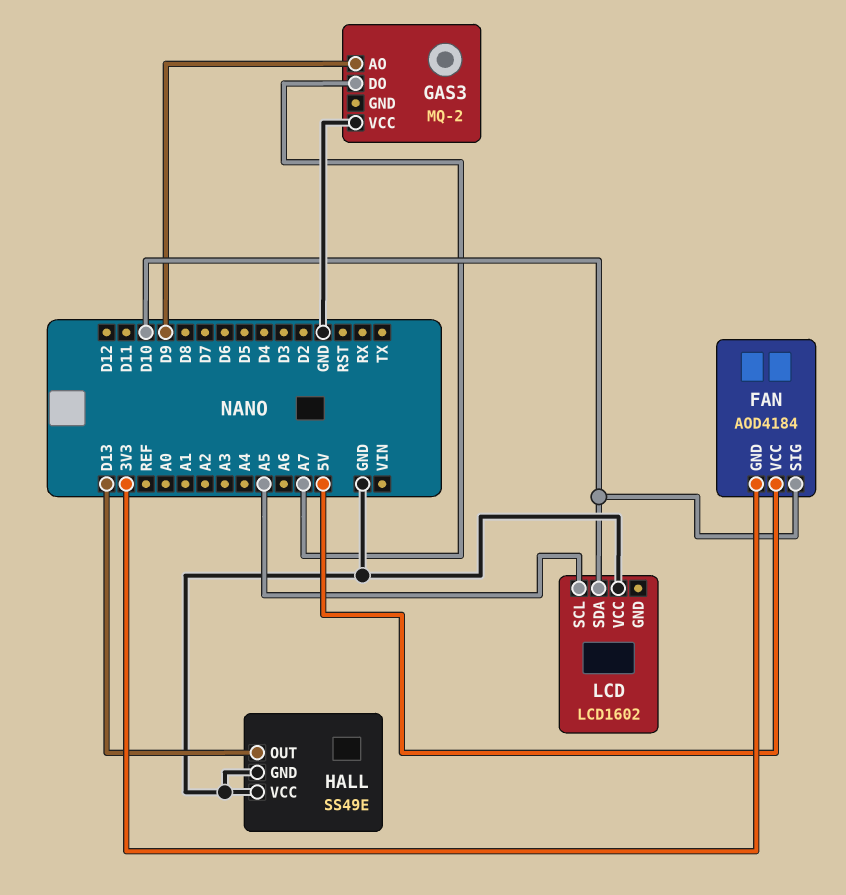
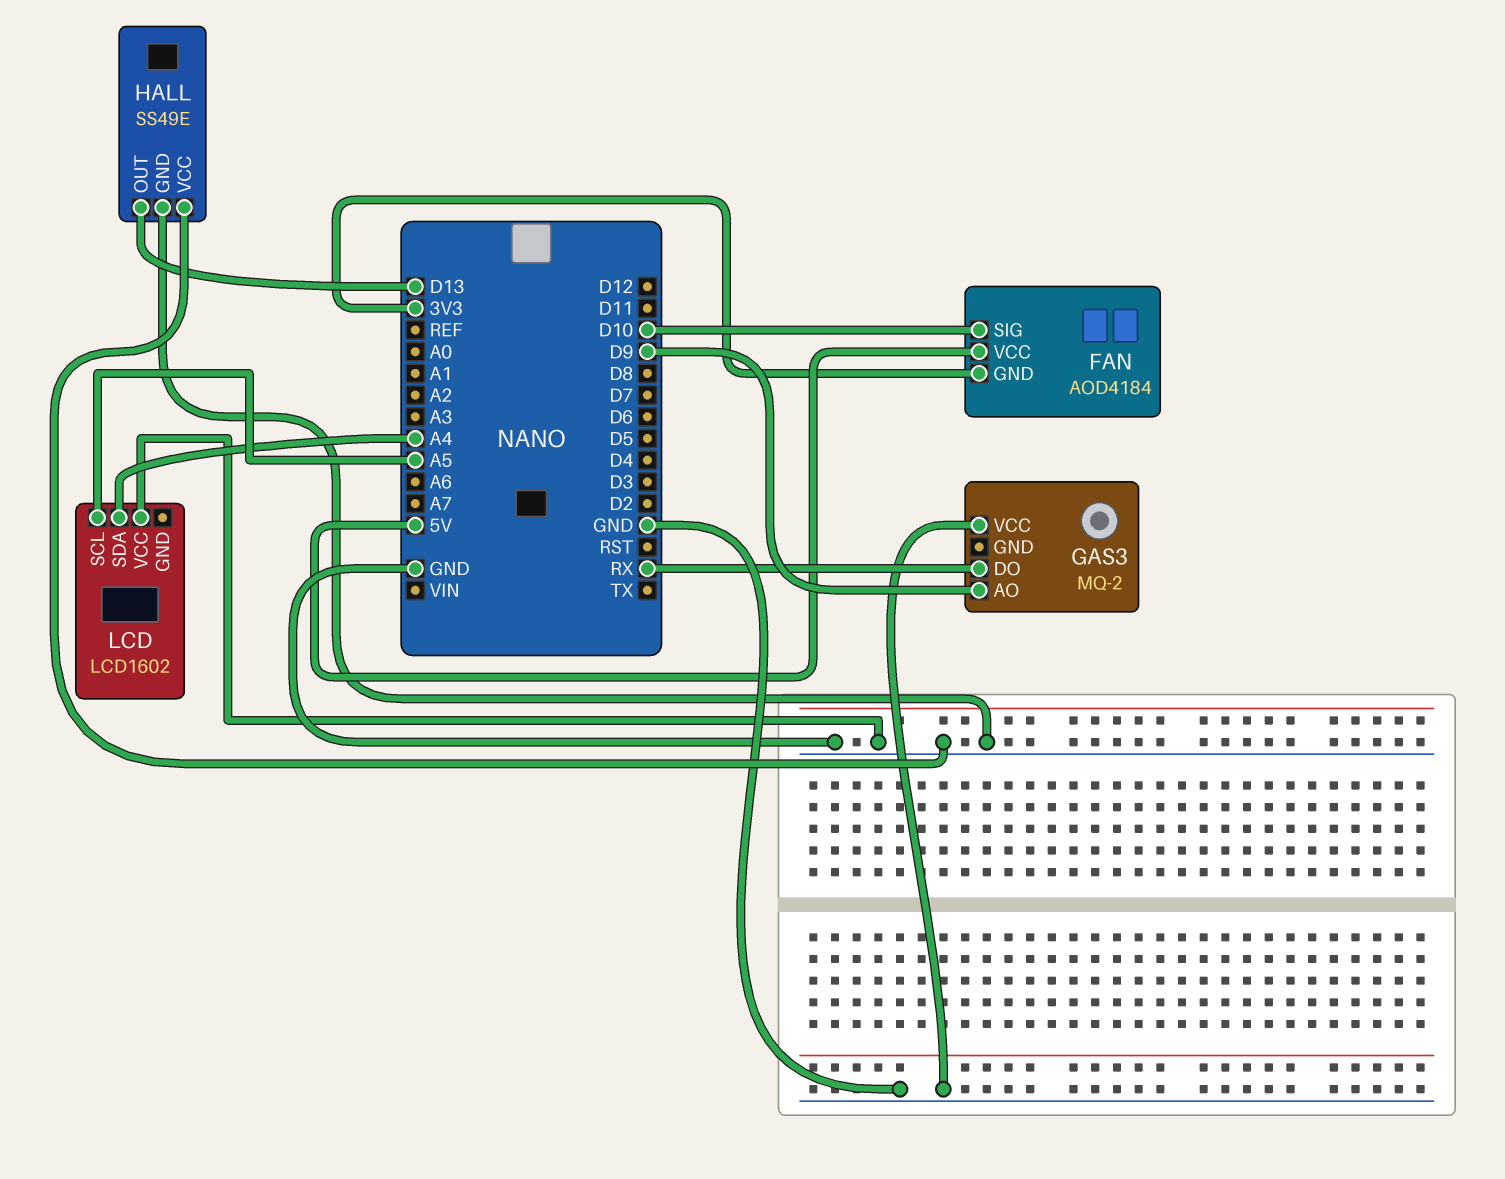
GAS3 pin DO: A7 -> RX
LCD pin SDA: D10 -> A4

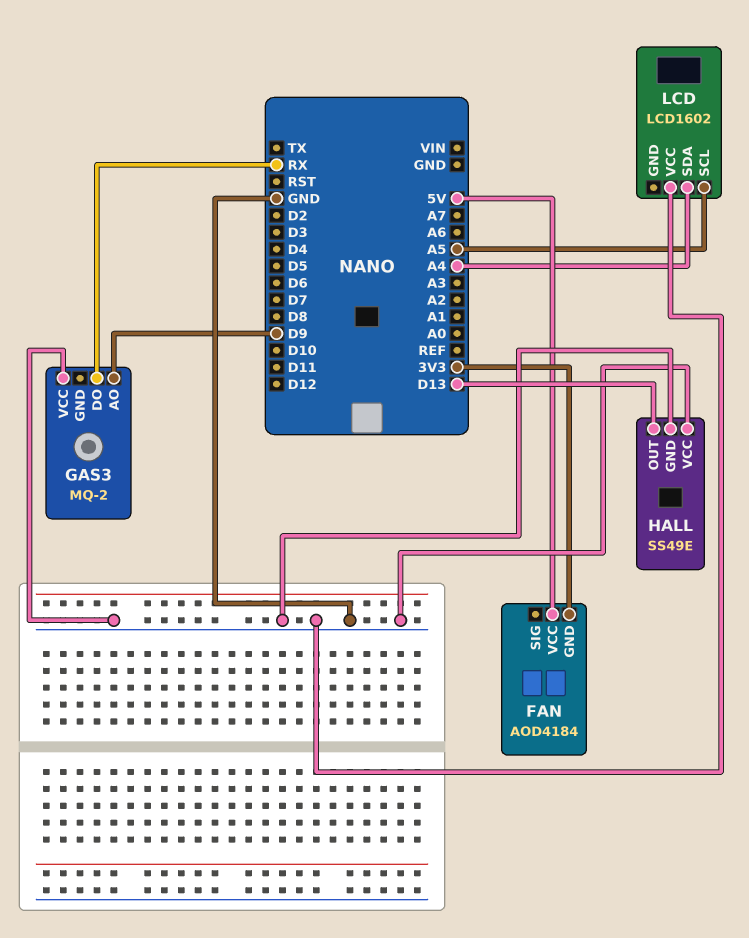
FAN pin SIG: D10 -> none

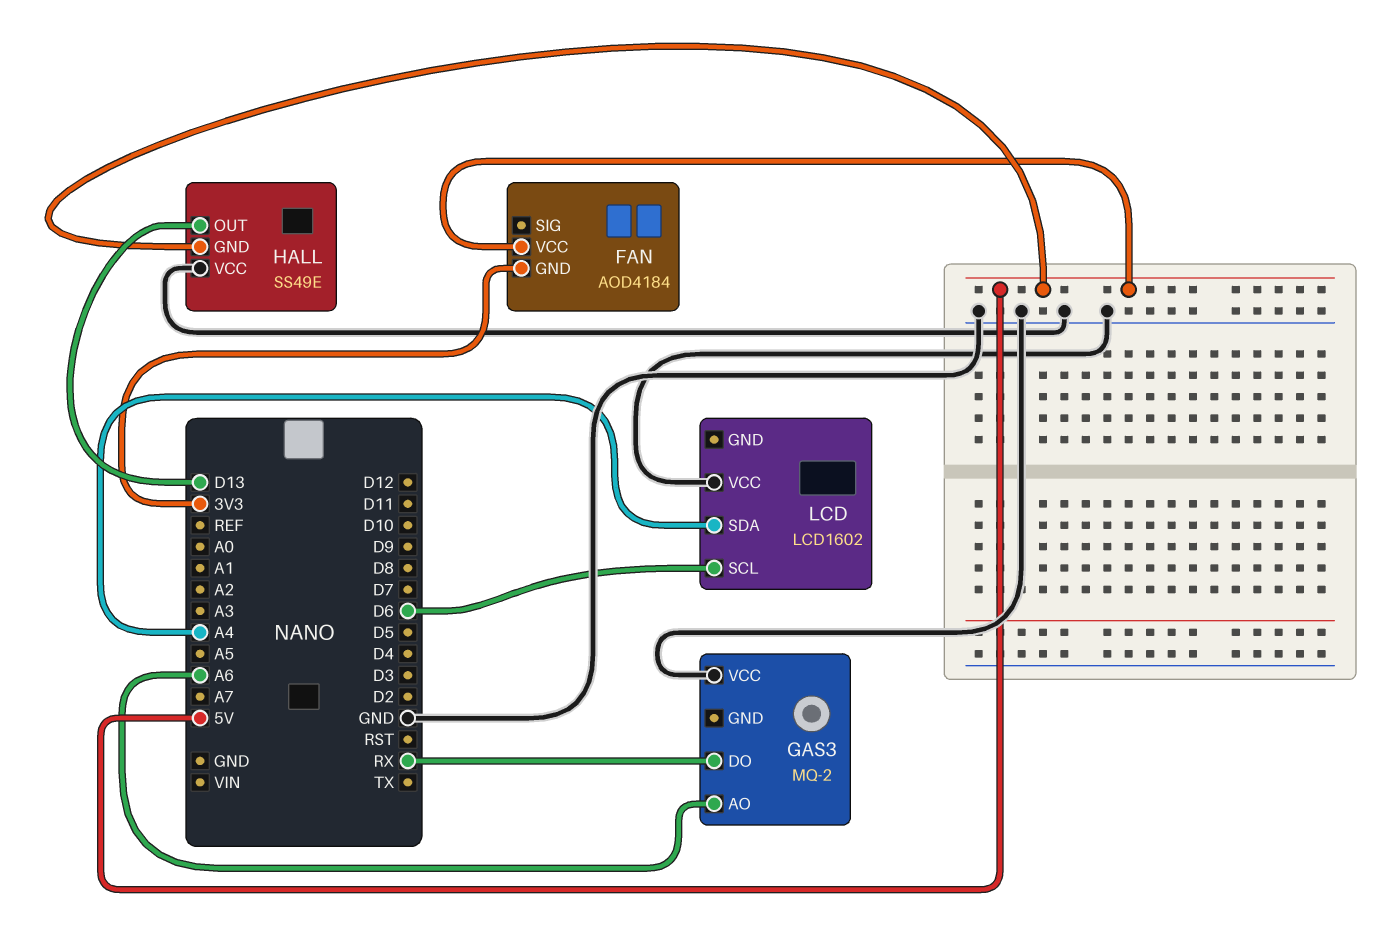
GAS3 pin AO: D9 -> A6
HALL pin GND: GND -> 5V
LCD pin SCL: A5 -> D6

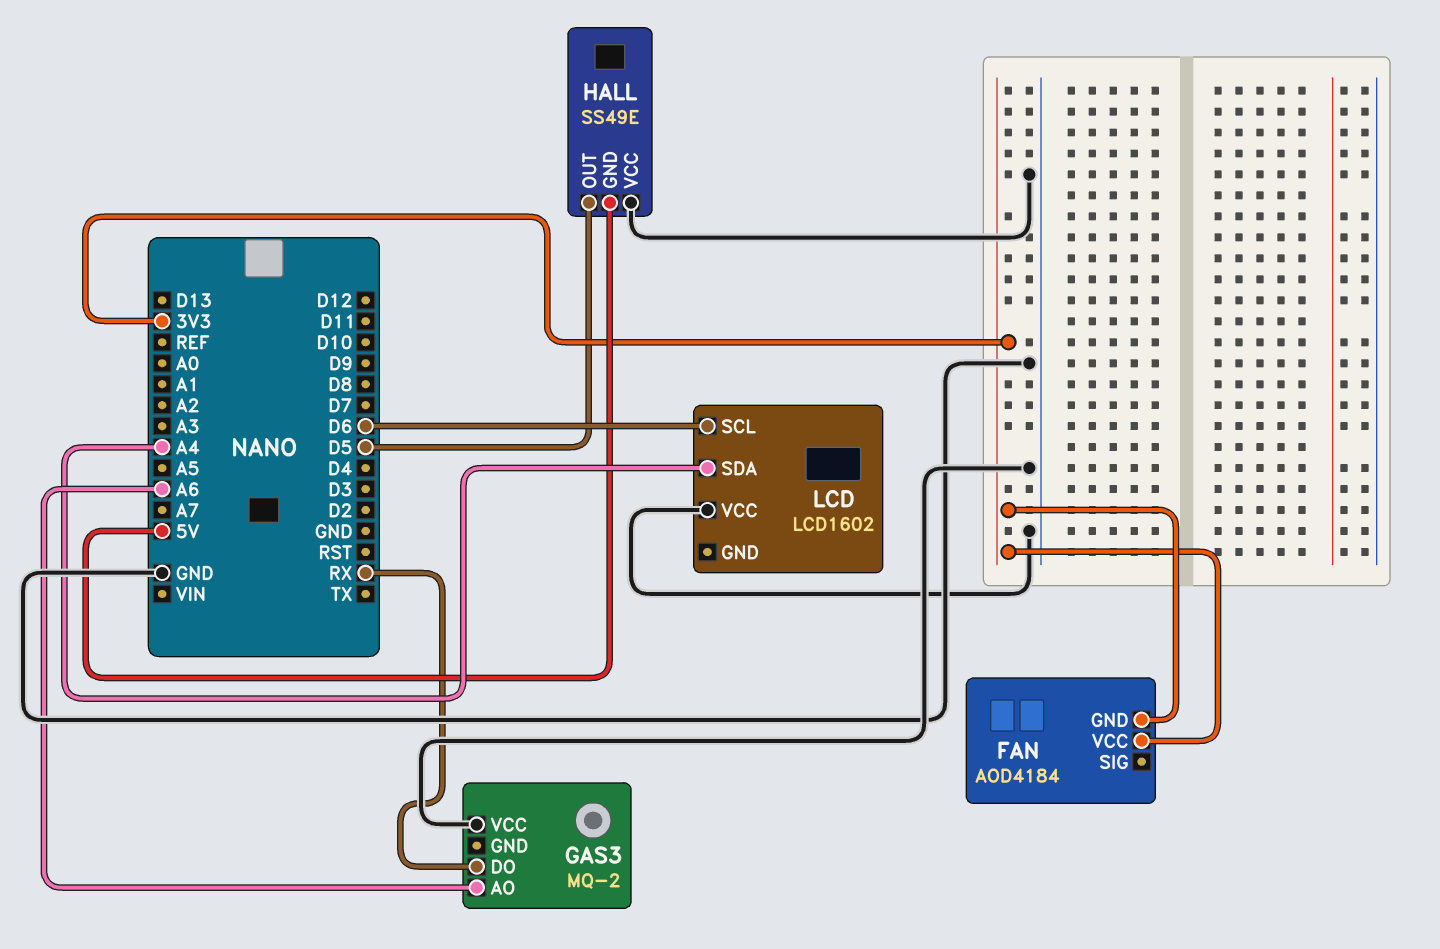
FAN pin VCC: 5V -> 3V3
HALL pin OUT: D13 -> D5

